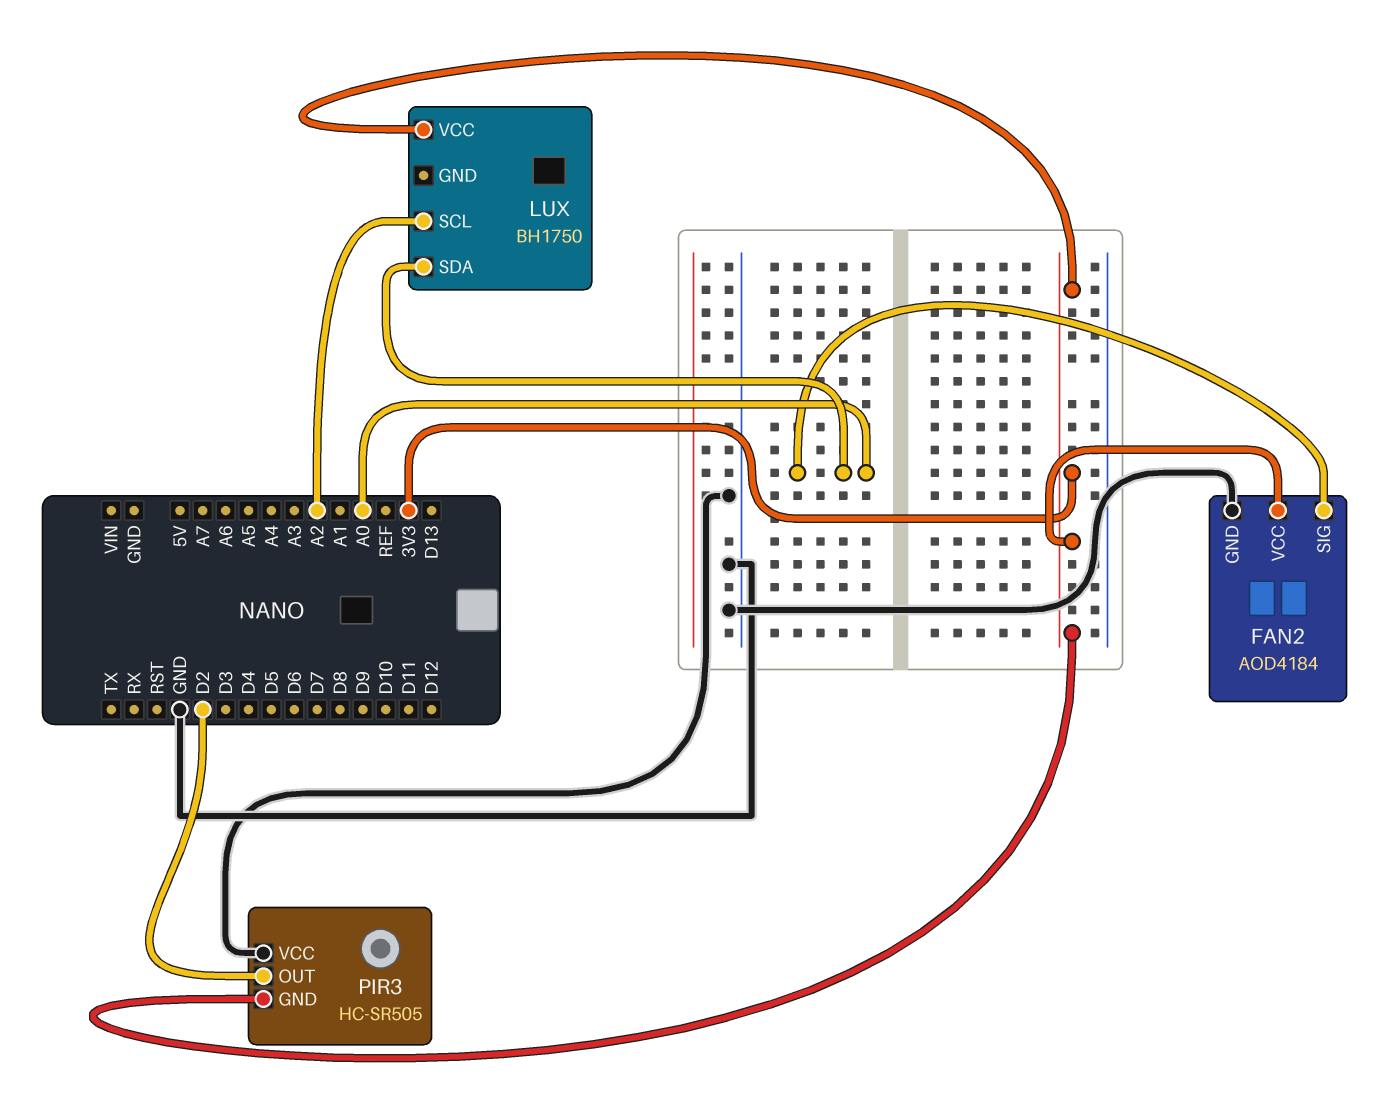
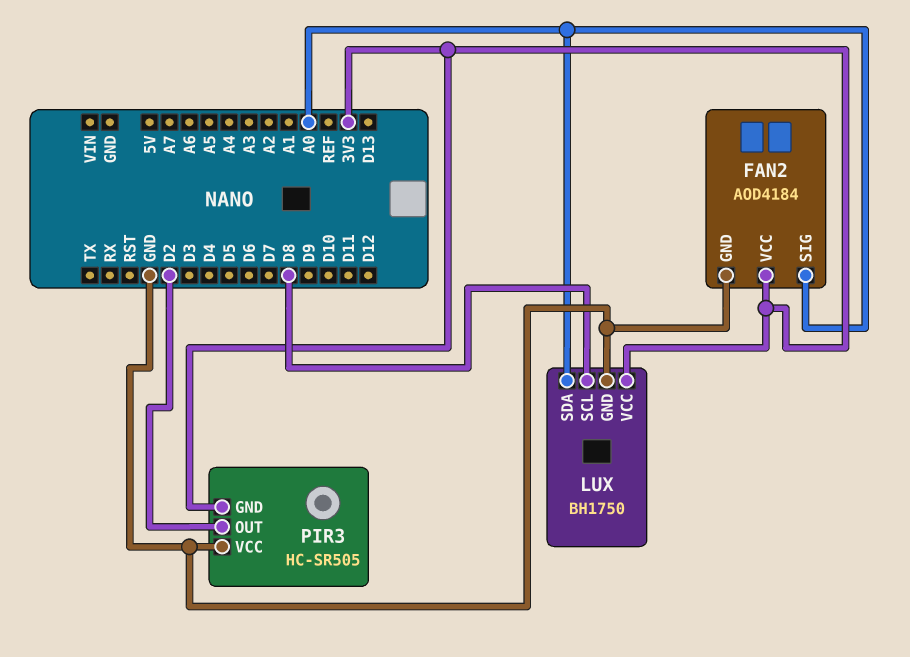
LUX pin GND: none -> GND
LUX pin SCL: A2 -> D8

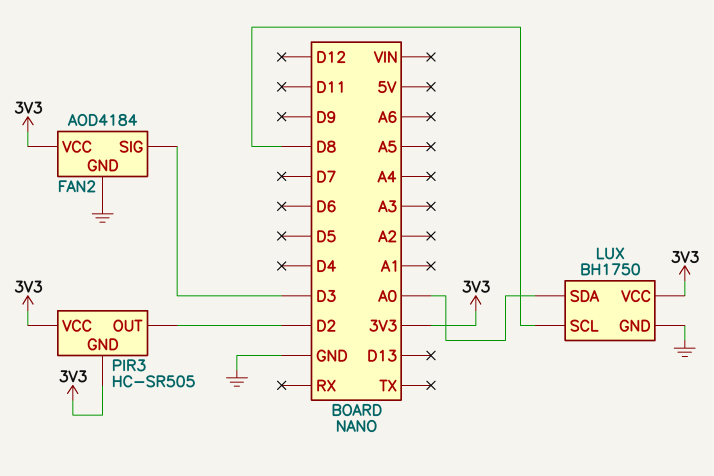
FAN2 pin SIG: A0 -> D3
PIR3 pin VCC: GND -> 3V3

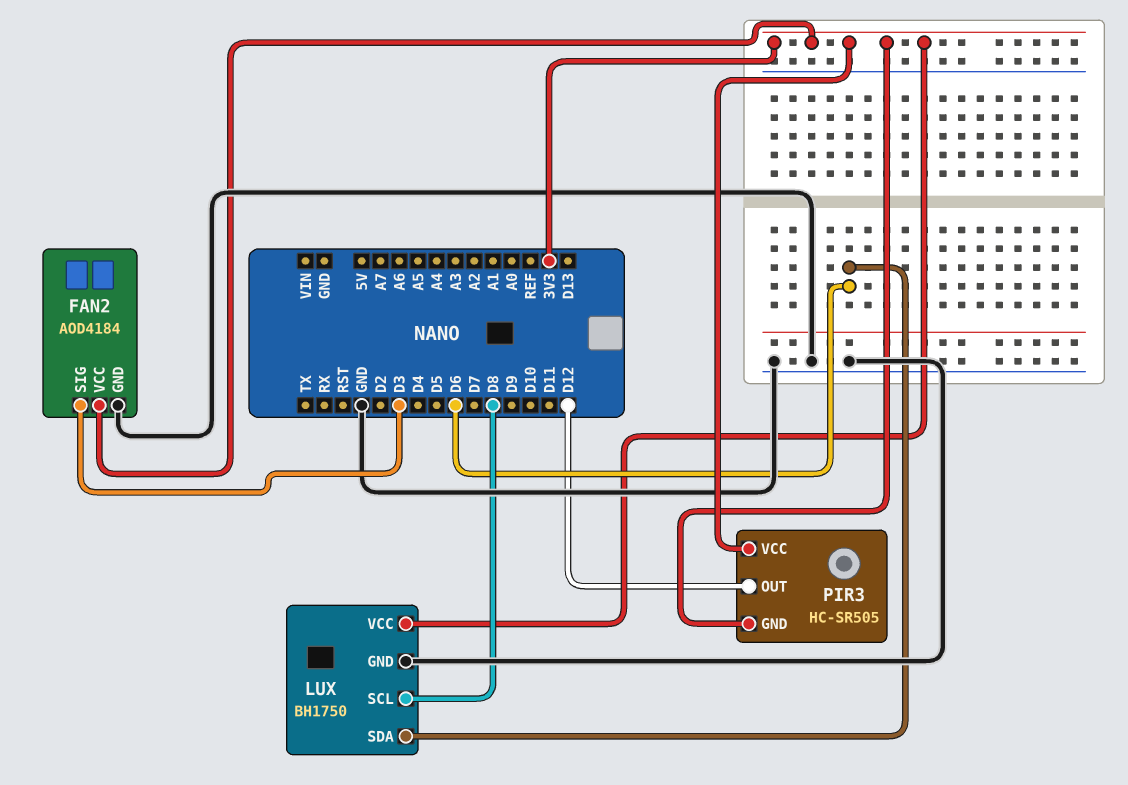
LUX pin SDA: A0 -> D6
PIR3 pin OUT: D2 -> D12

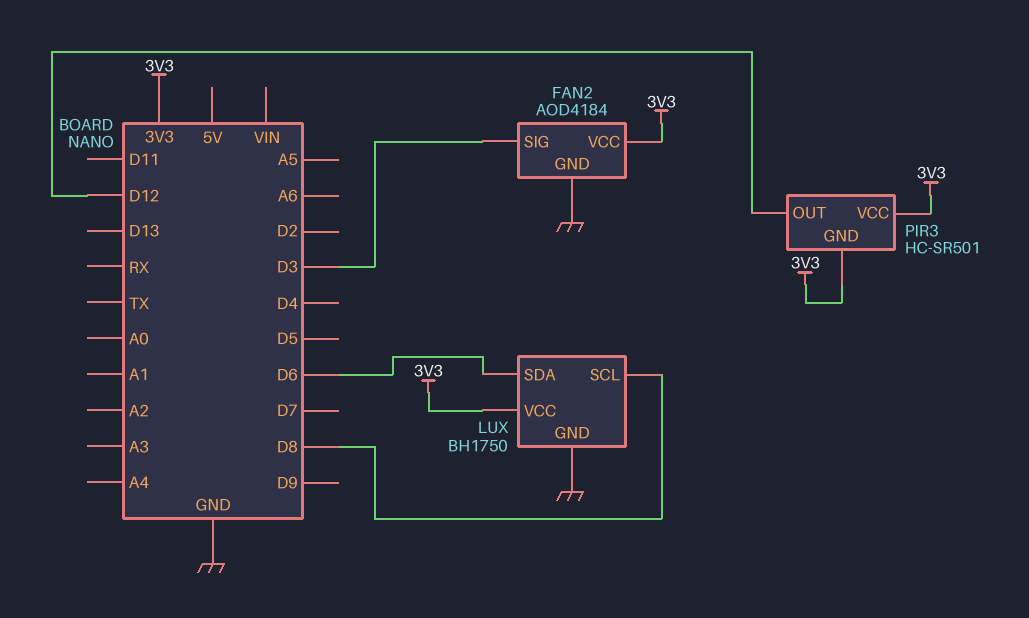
PIR3: HC-SR505 -> HC-SR501

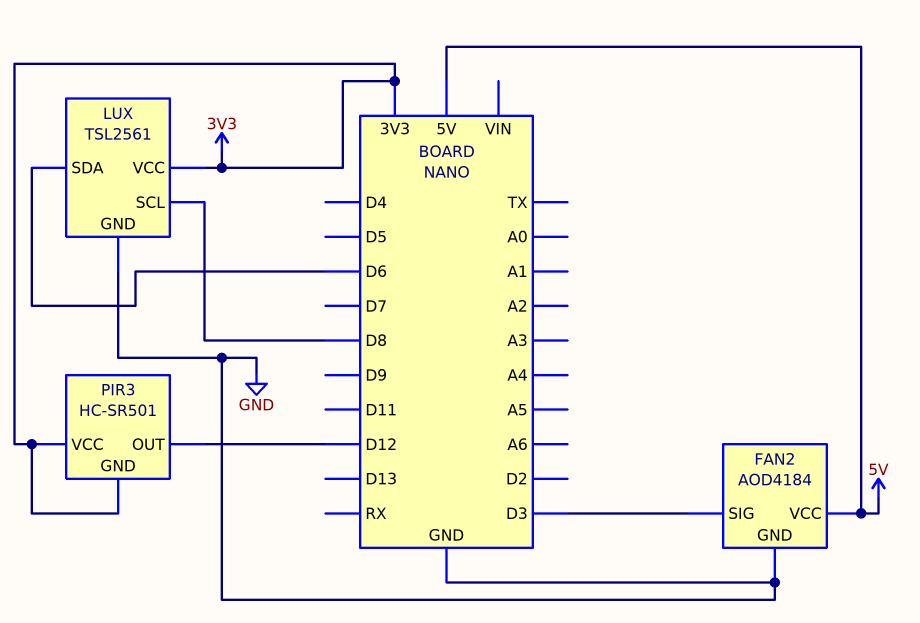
FAN2 pin VCC: 3V3 -> 5V
LUX: BH1750 -> TSL2561

